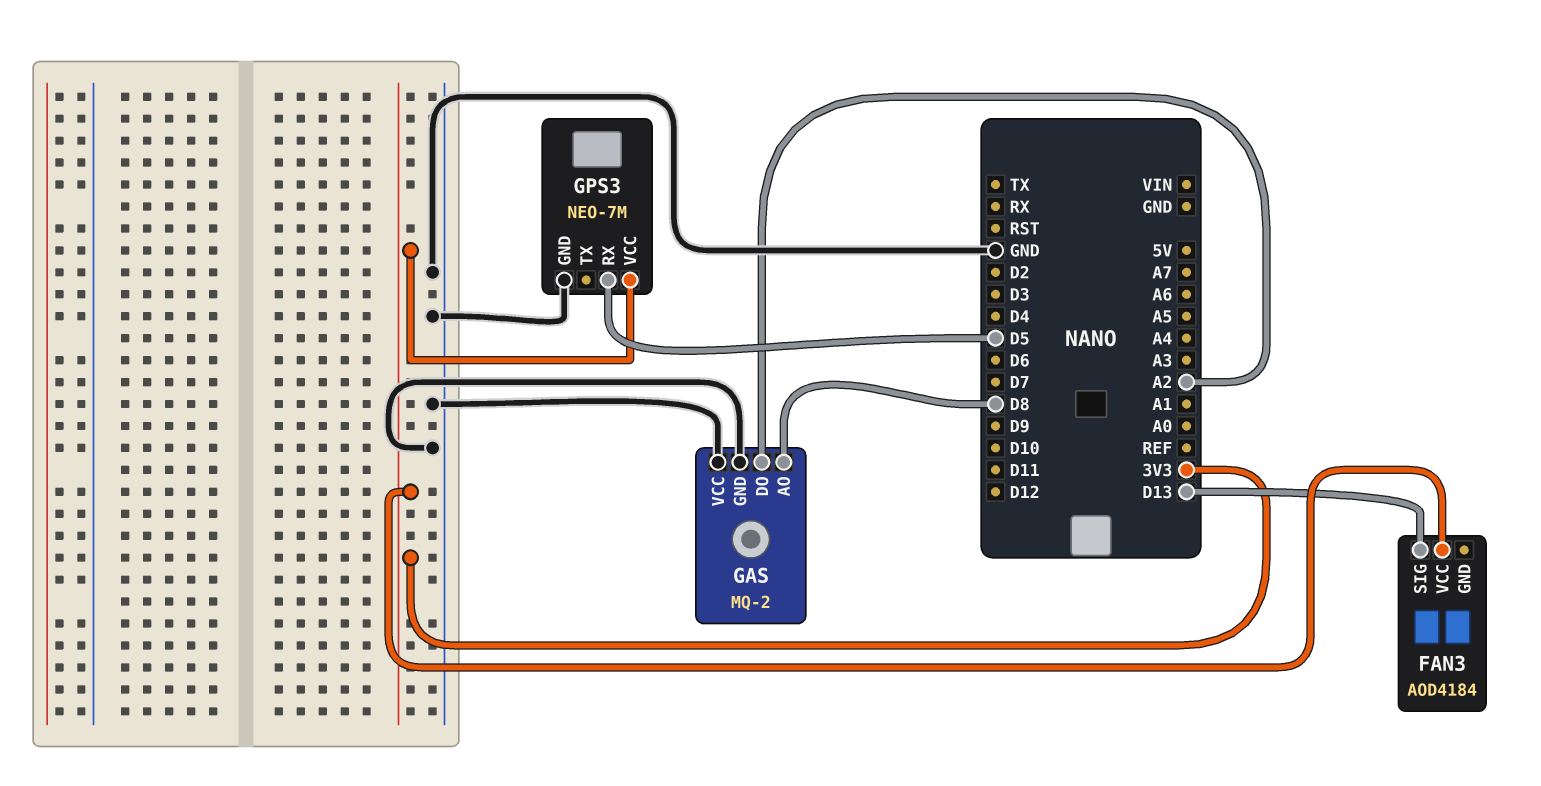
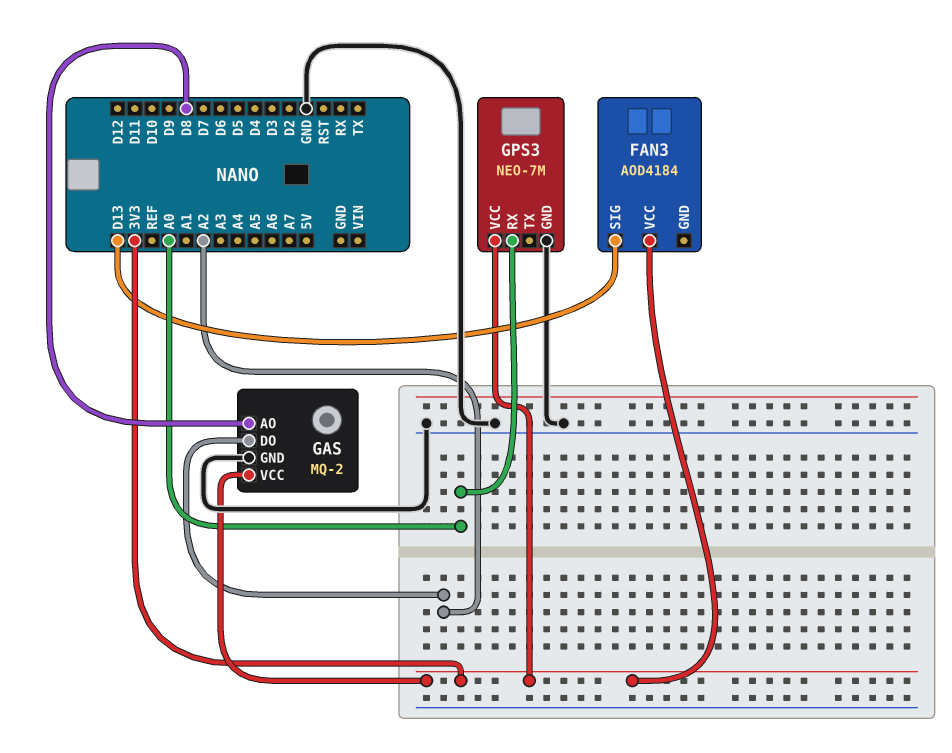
GAS pin VCC: GND -> 3V3
GPS3 pin RX: D5 -> A0

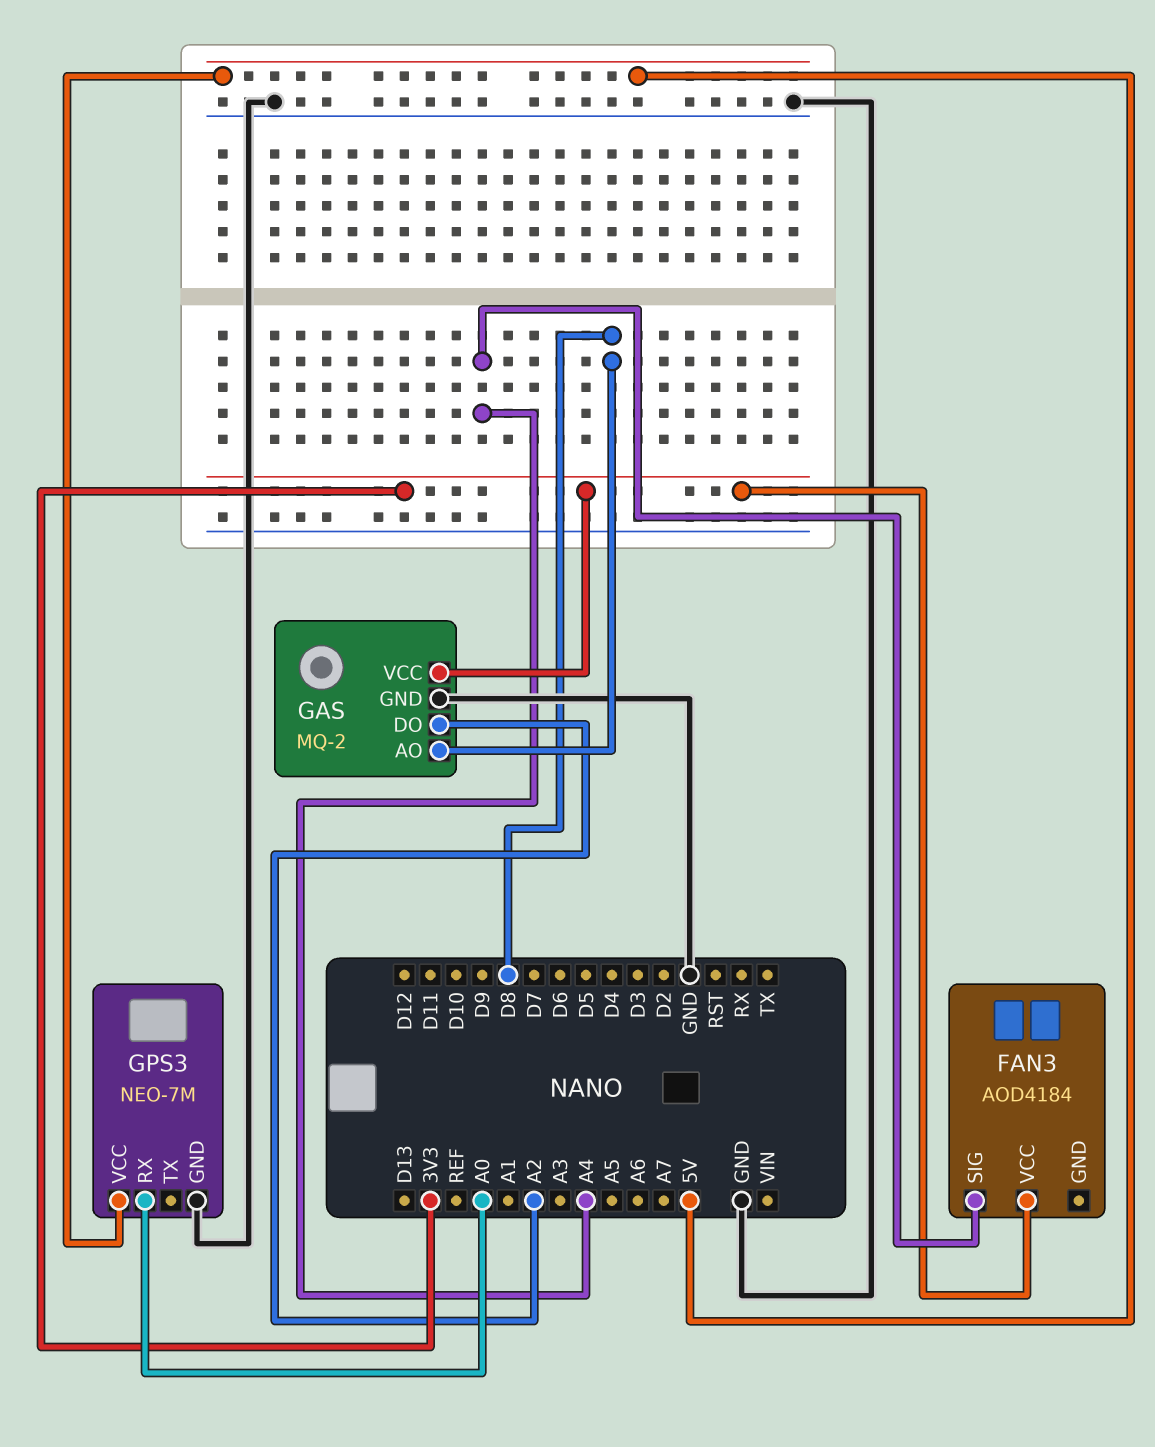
FAN3 pin SIG: D13 -> A4
GPS3 pin VCC: 3V3 -> 5V

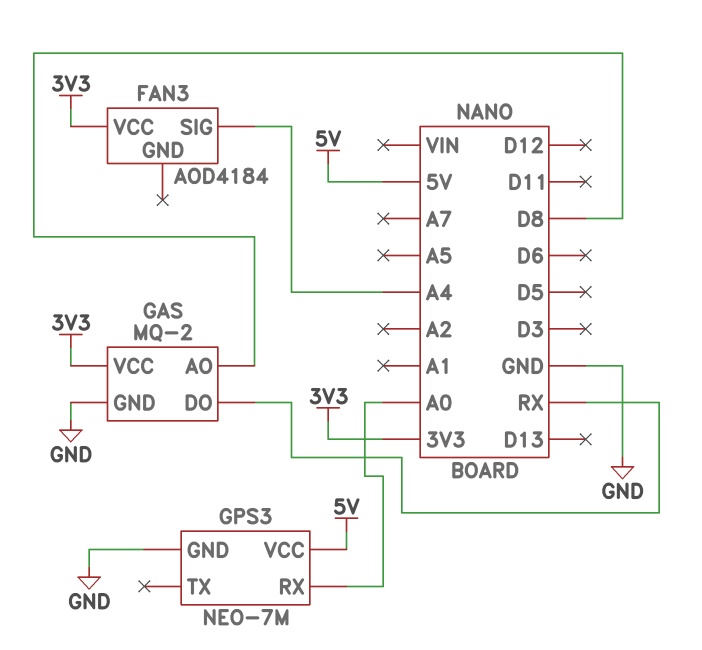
GAS pin DO: A2 -> RX

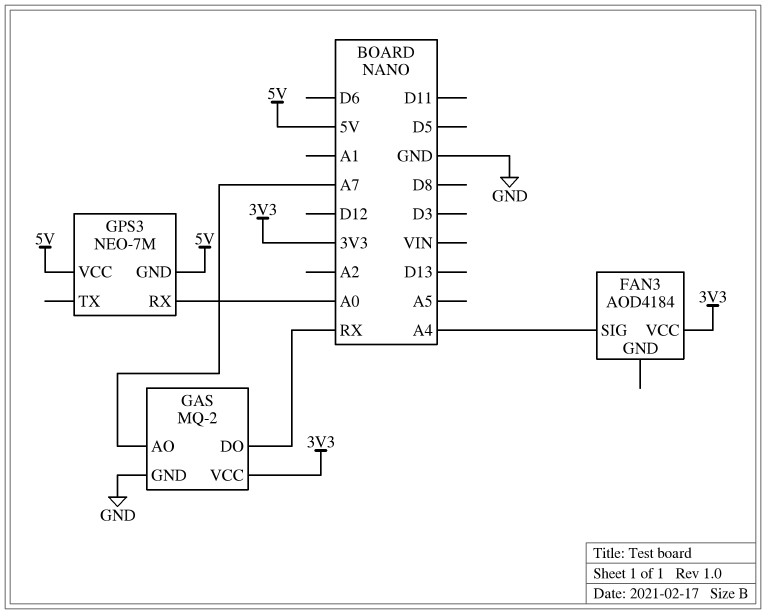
GAS pin AO: D8 -> A7
GPS3 pin GND: GND -> 5V

